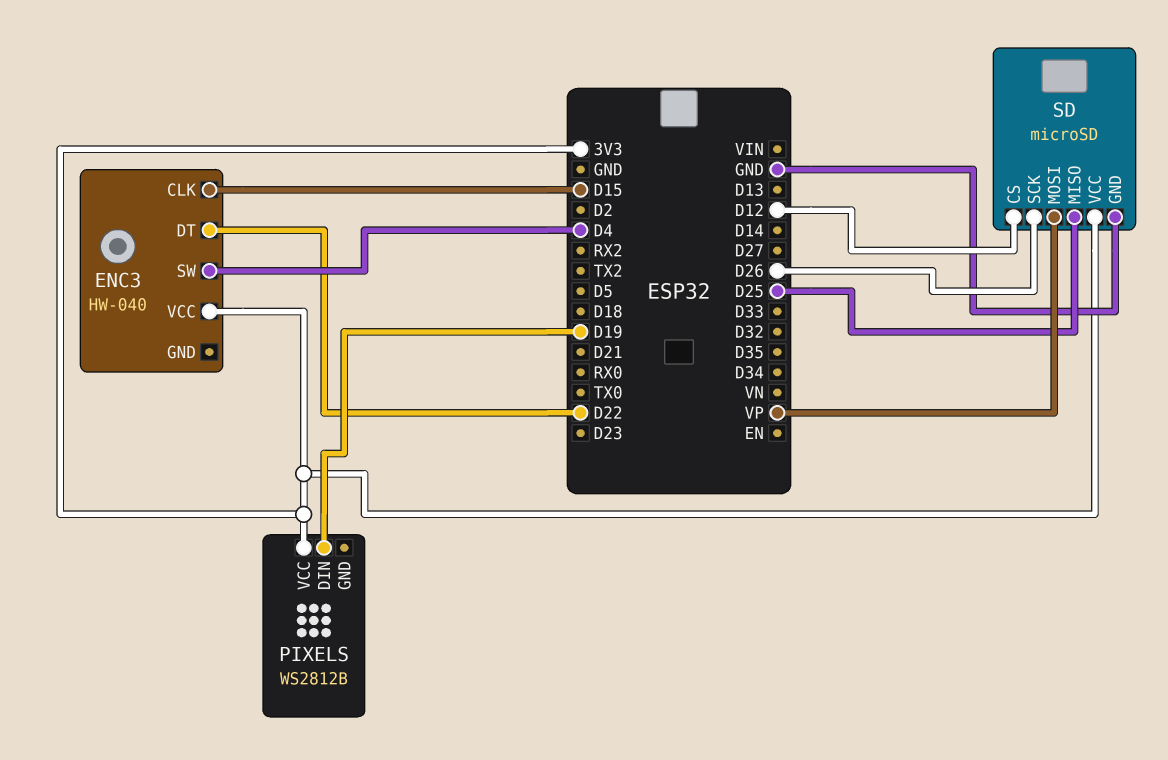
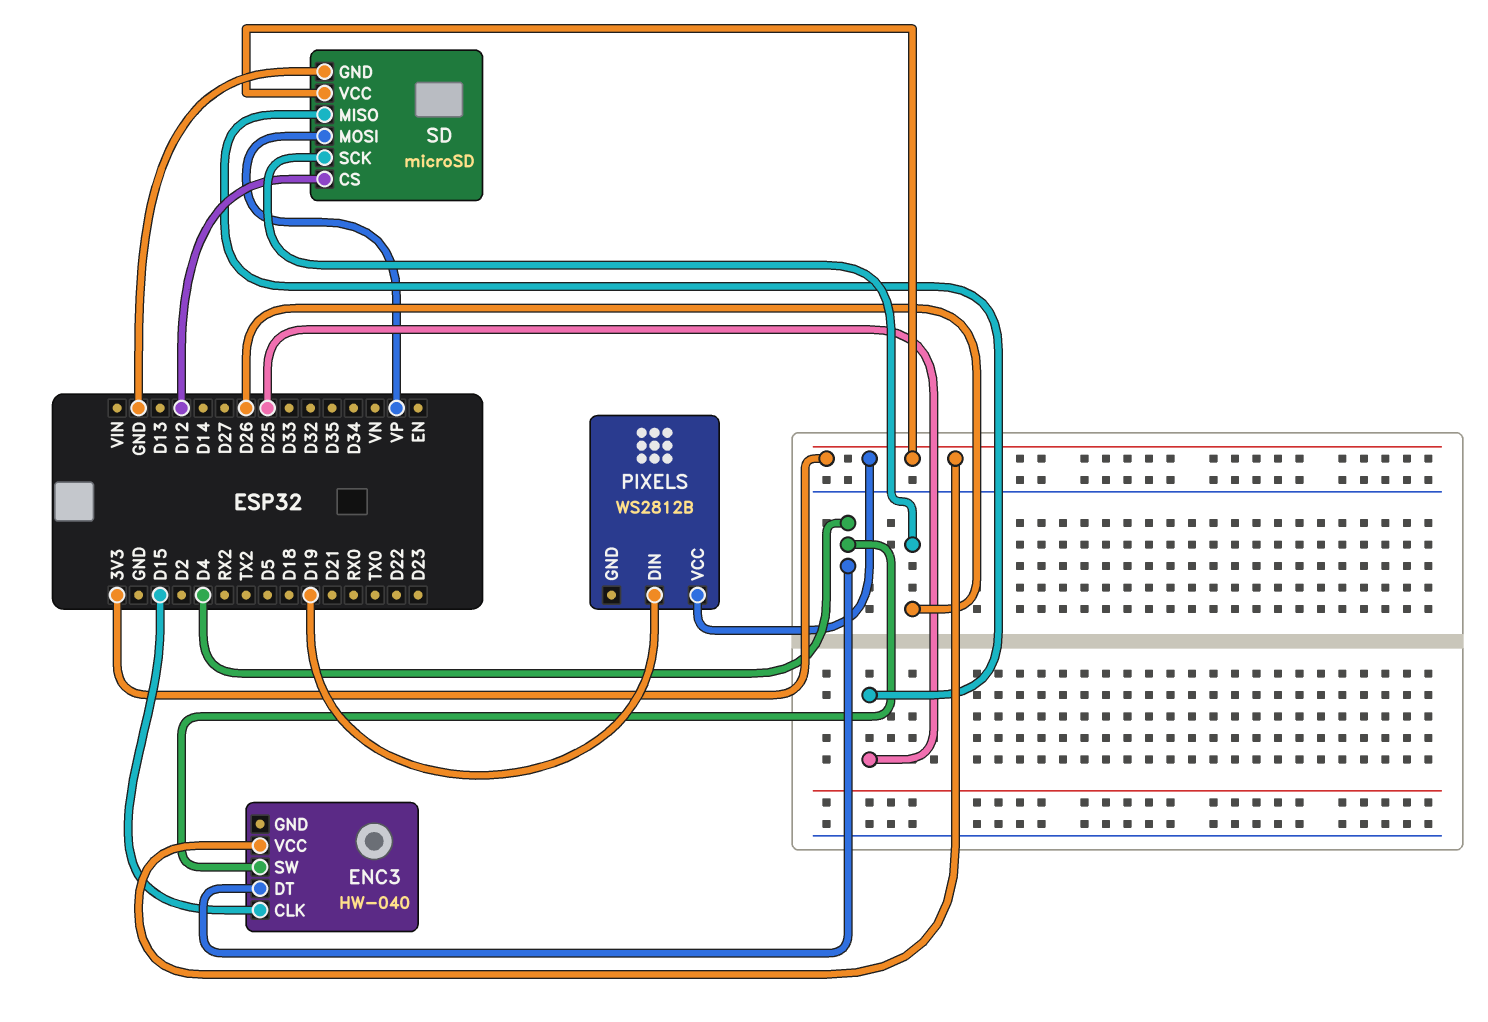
ENC3 pin DT: D22 -> D4

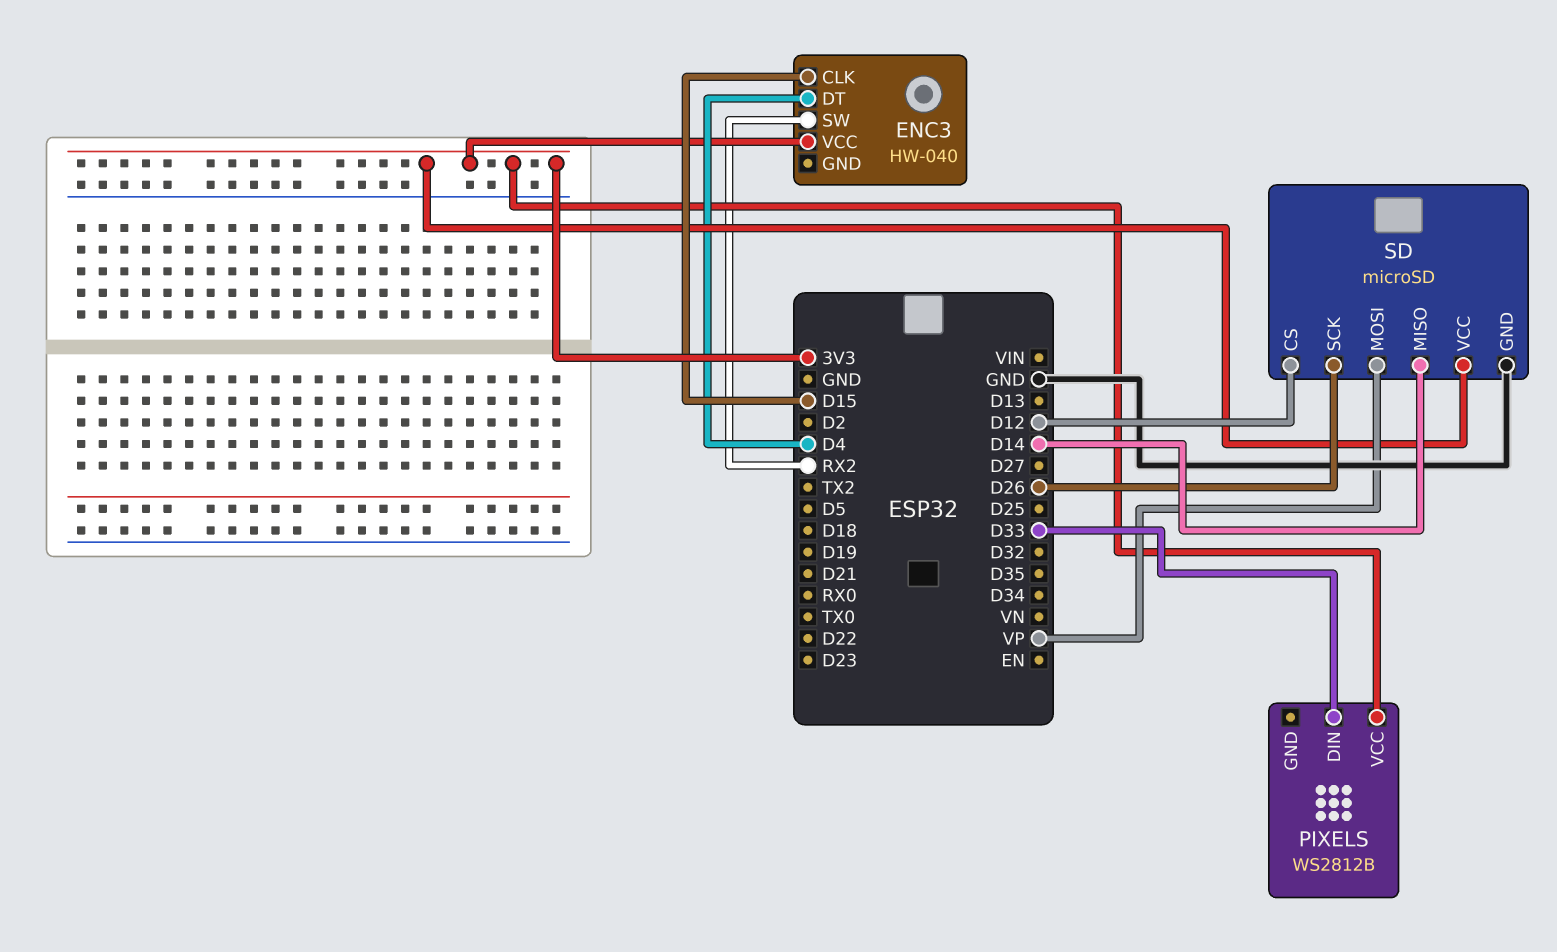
ENC3 pin SW: D4 -> RX2
PIXELS pin DIN: D19 -> D33
SD pin MISO: D25 -> D14

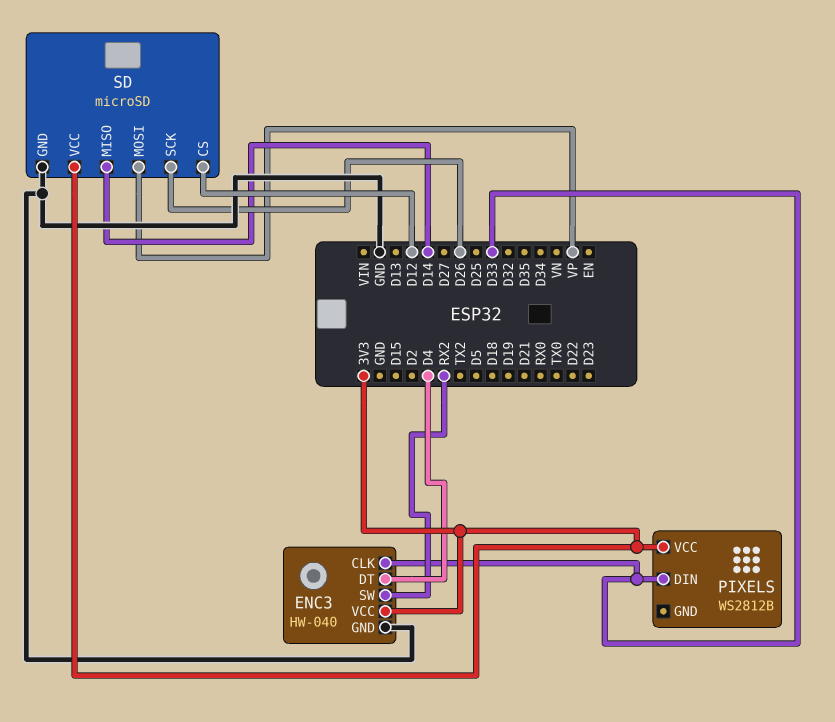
ENC3 pin CLK: D15 -> D33
ENC3 pin GND: none -> GND

